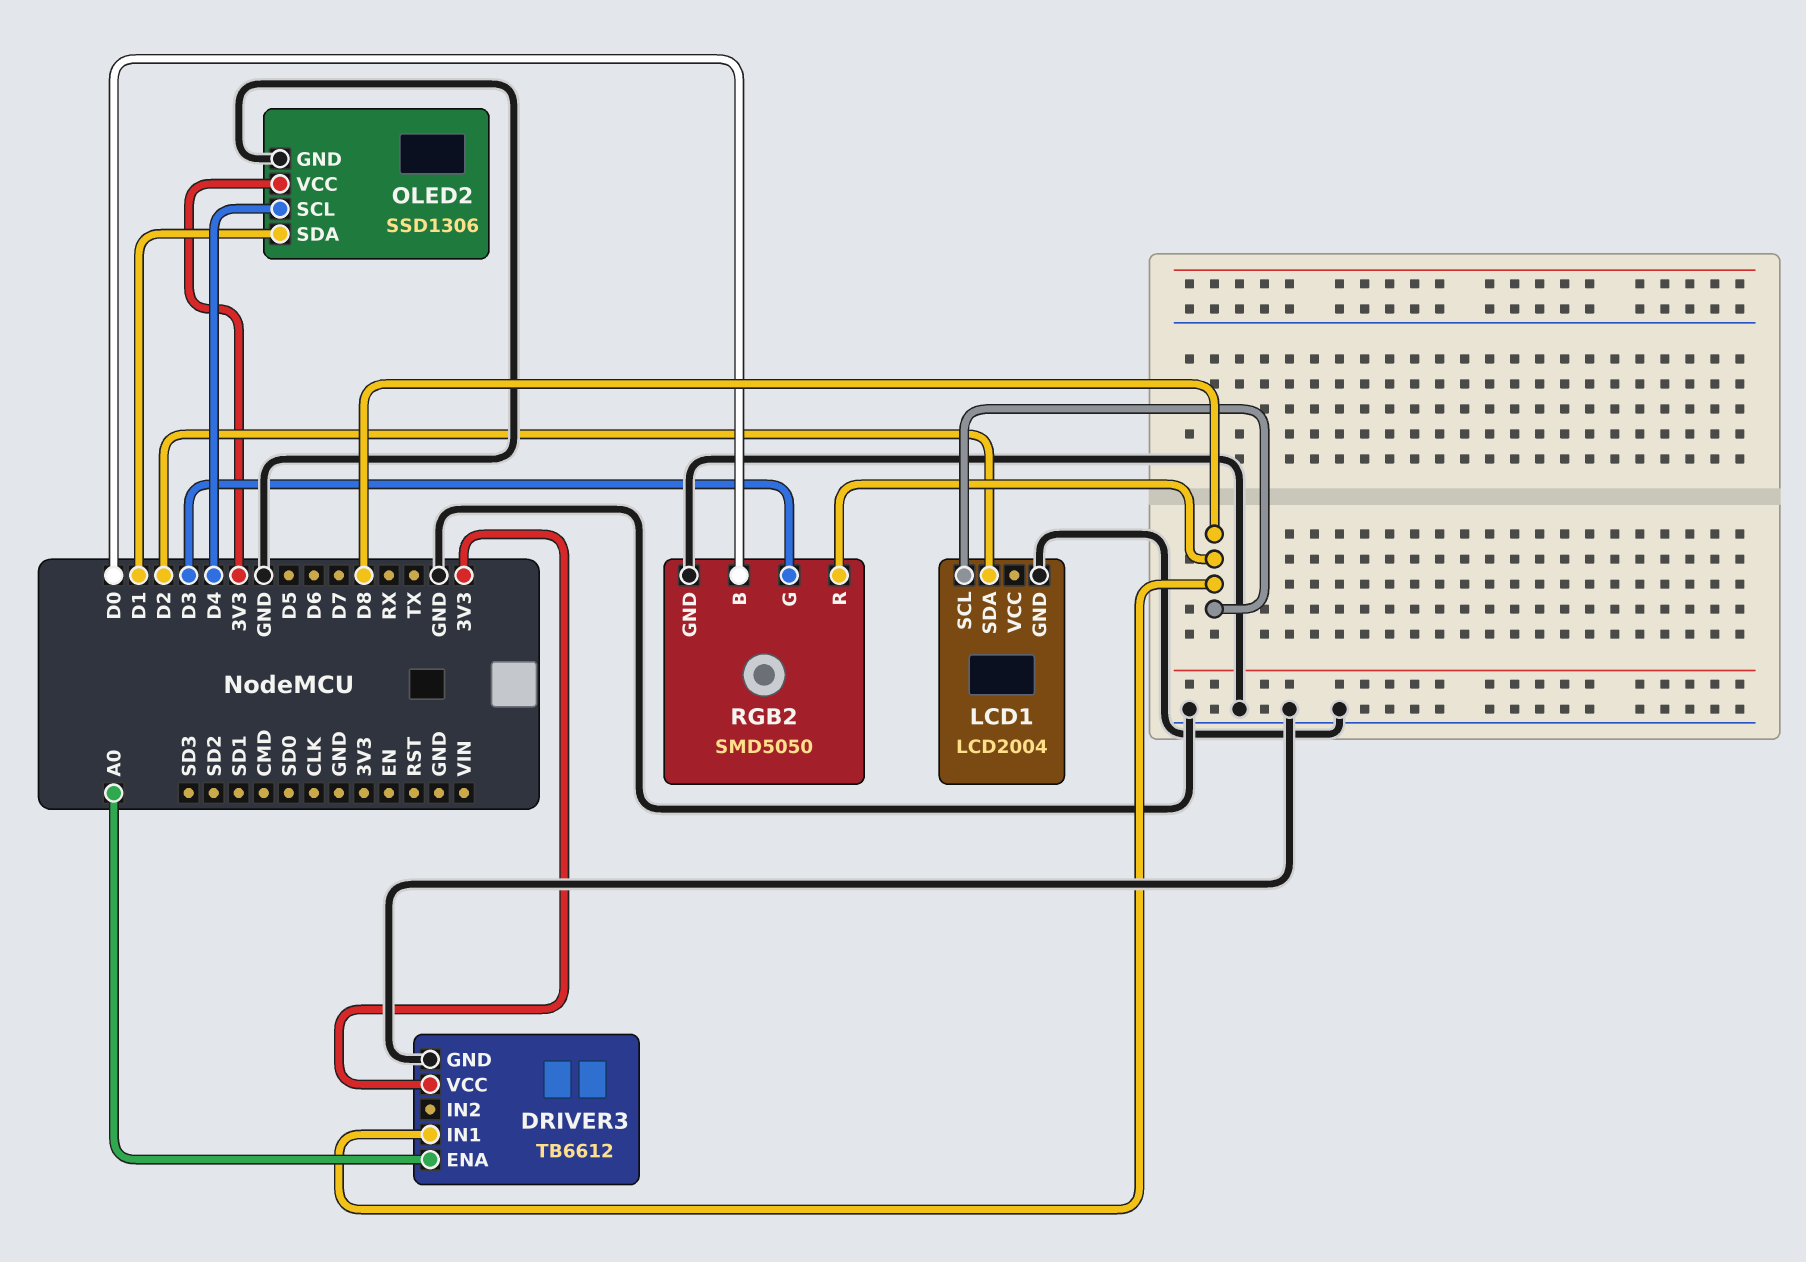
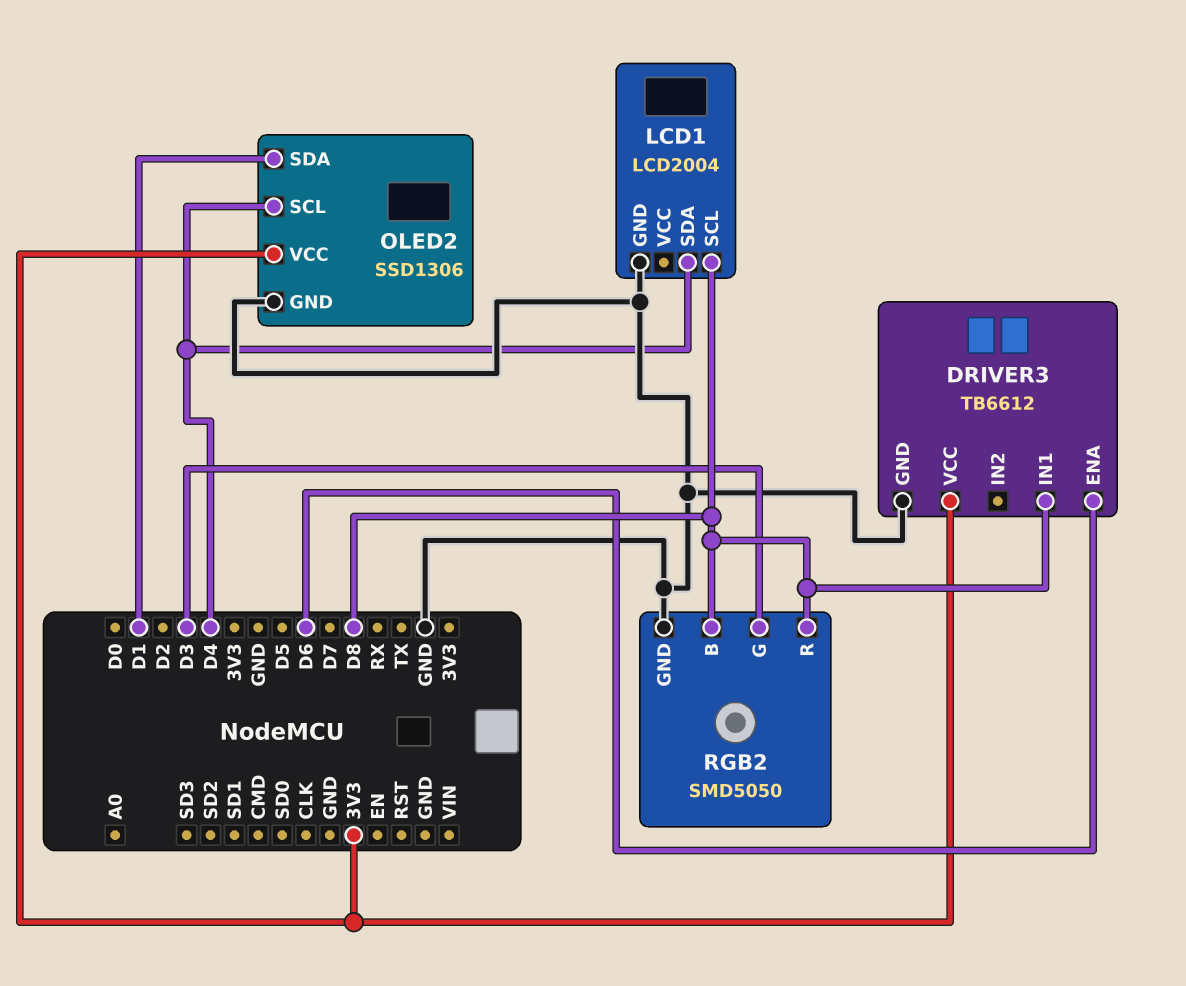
DRIVER3 pin ENA: A0 -> D6
LCD1 pin SDA: D2 -> D4
RGB2 pin B: D0 -> D8

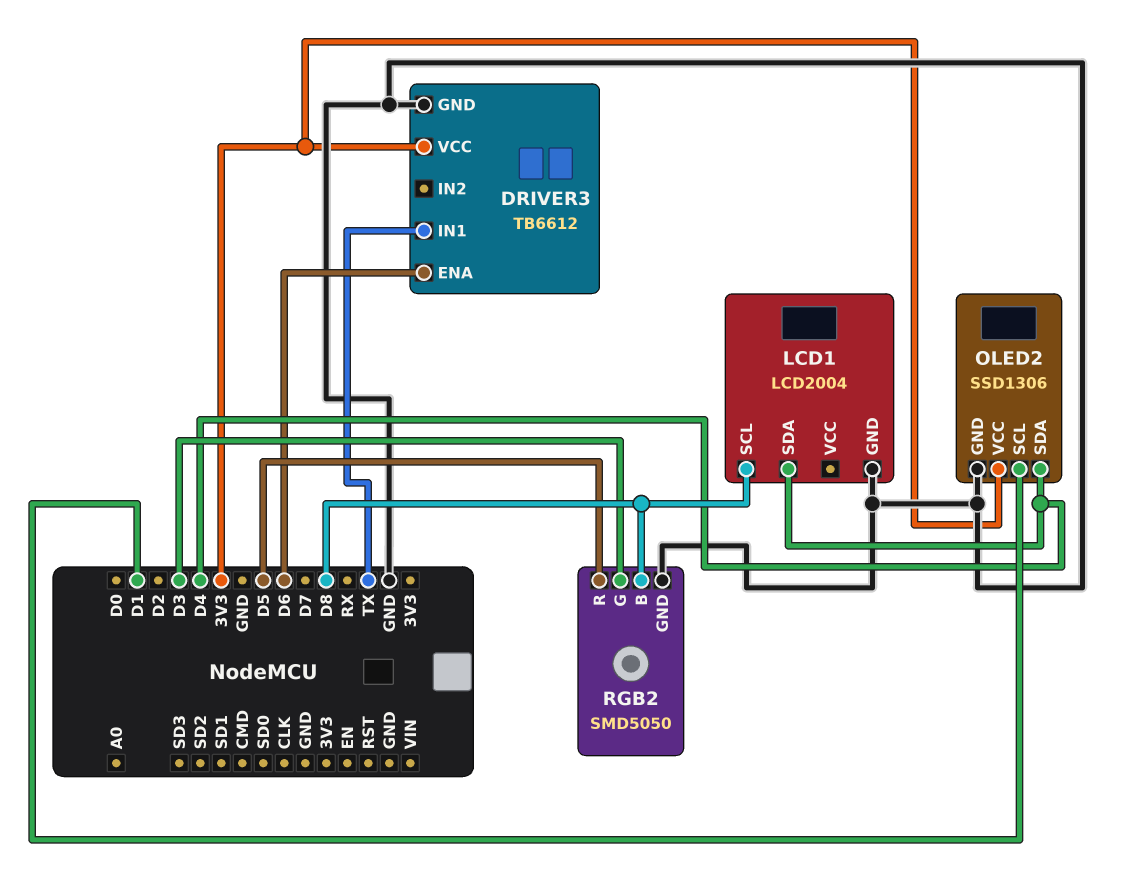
DRIVER3 pin IN1: D8 -> TX
OLED2 pin SCL: D4 -> D1
OLED2 pin SDA: D1 -> D4
RGB2 pin R: D8 -> D5

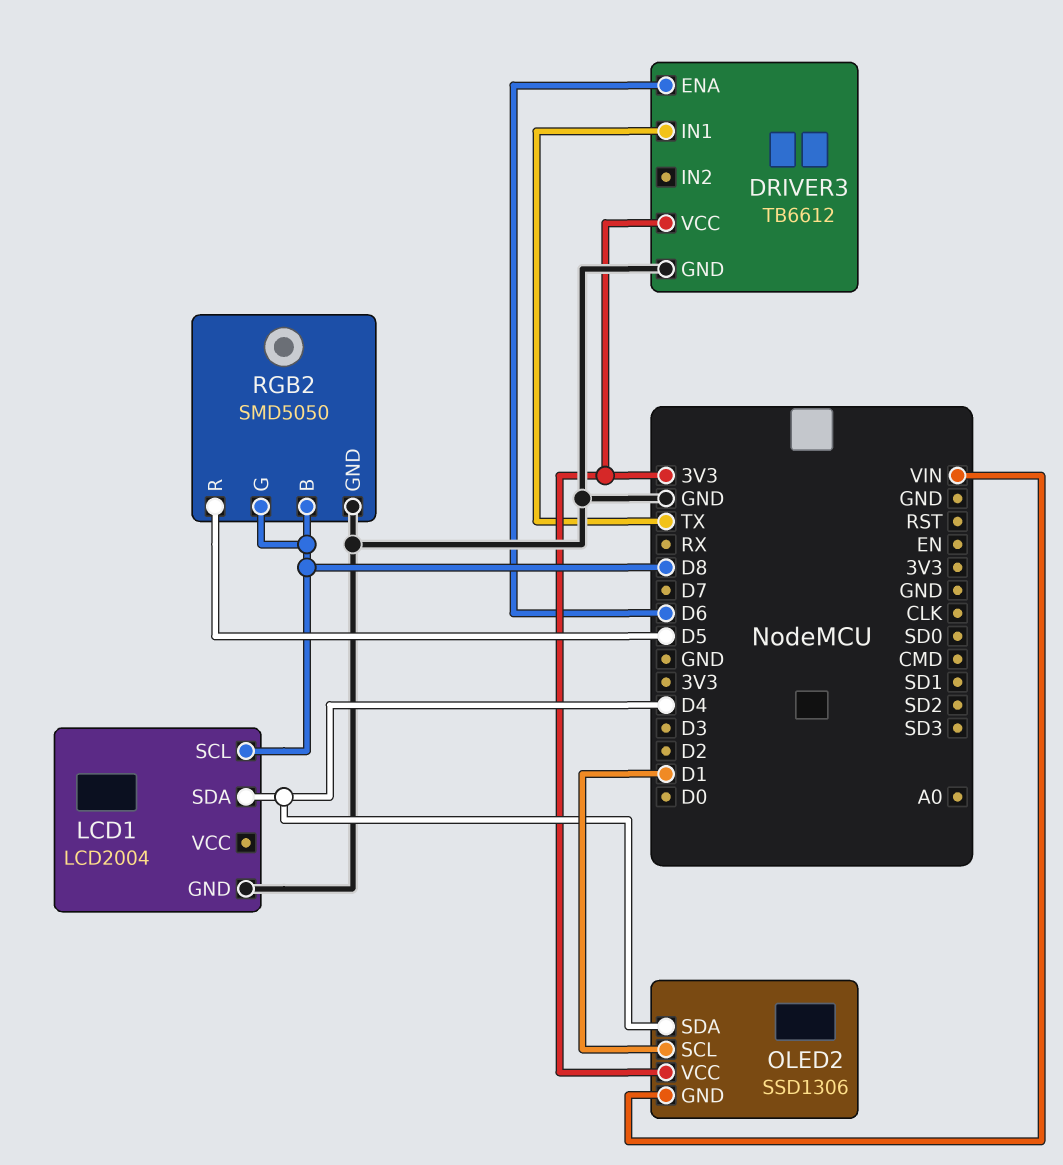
OLED2 pin GND: GND -> VIN
RGB2 pin G: D3 -> D8

